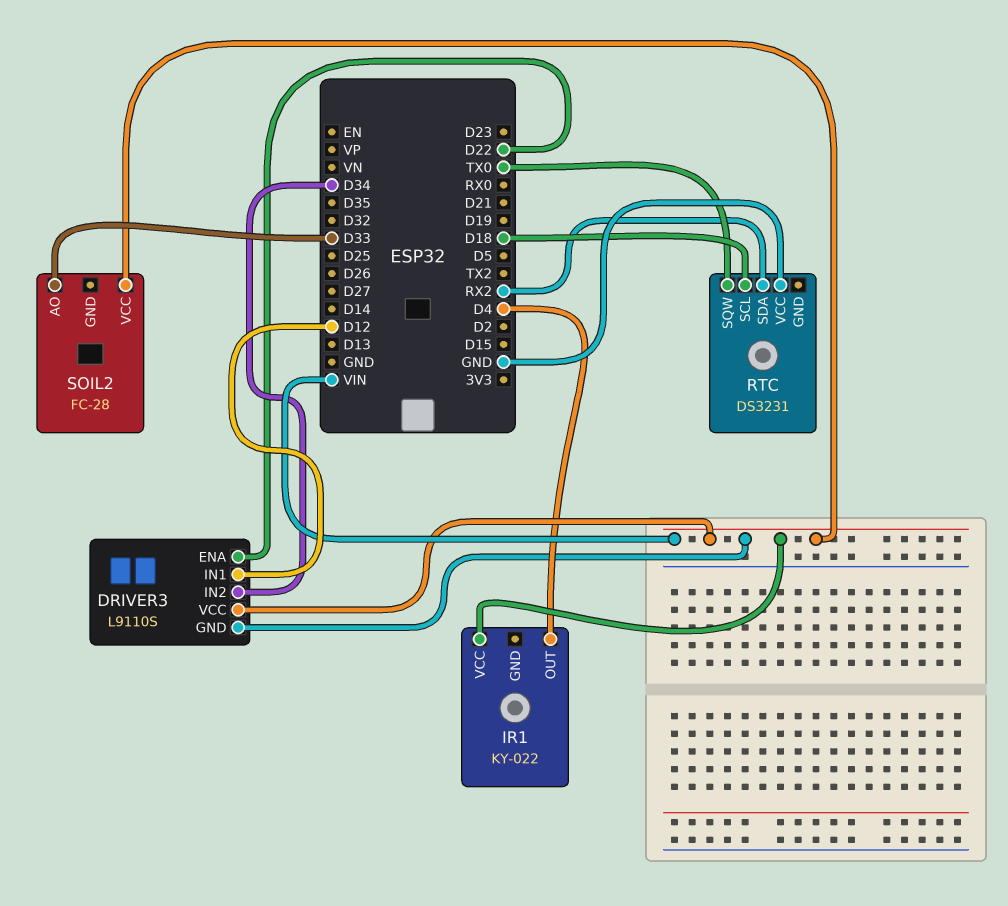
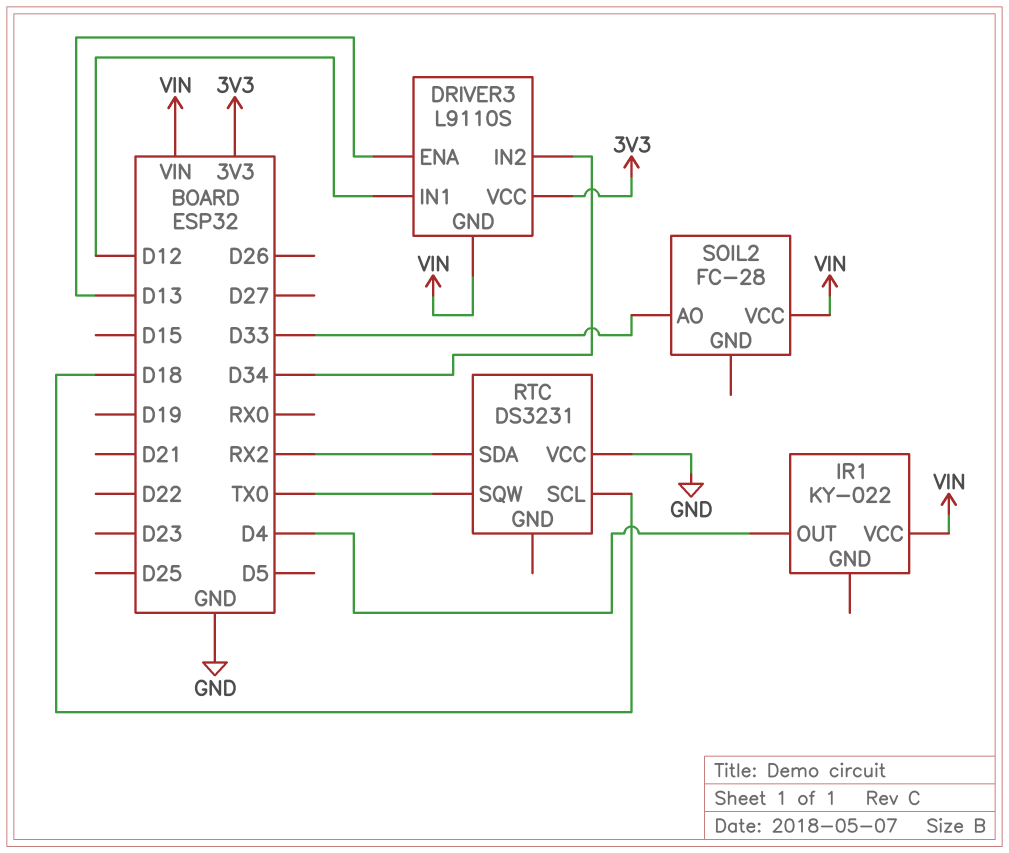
DRIVER3 pin ENA: D22 -> D13
DRIVER3 pin VCC: VIN -> 3V3

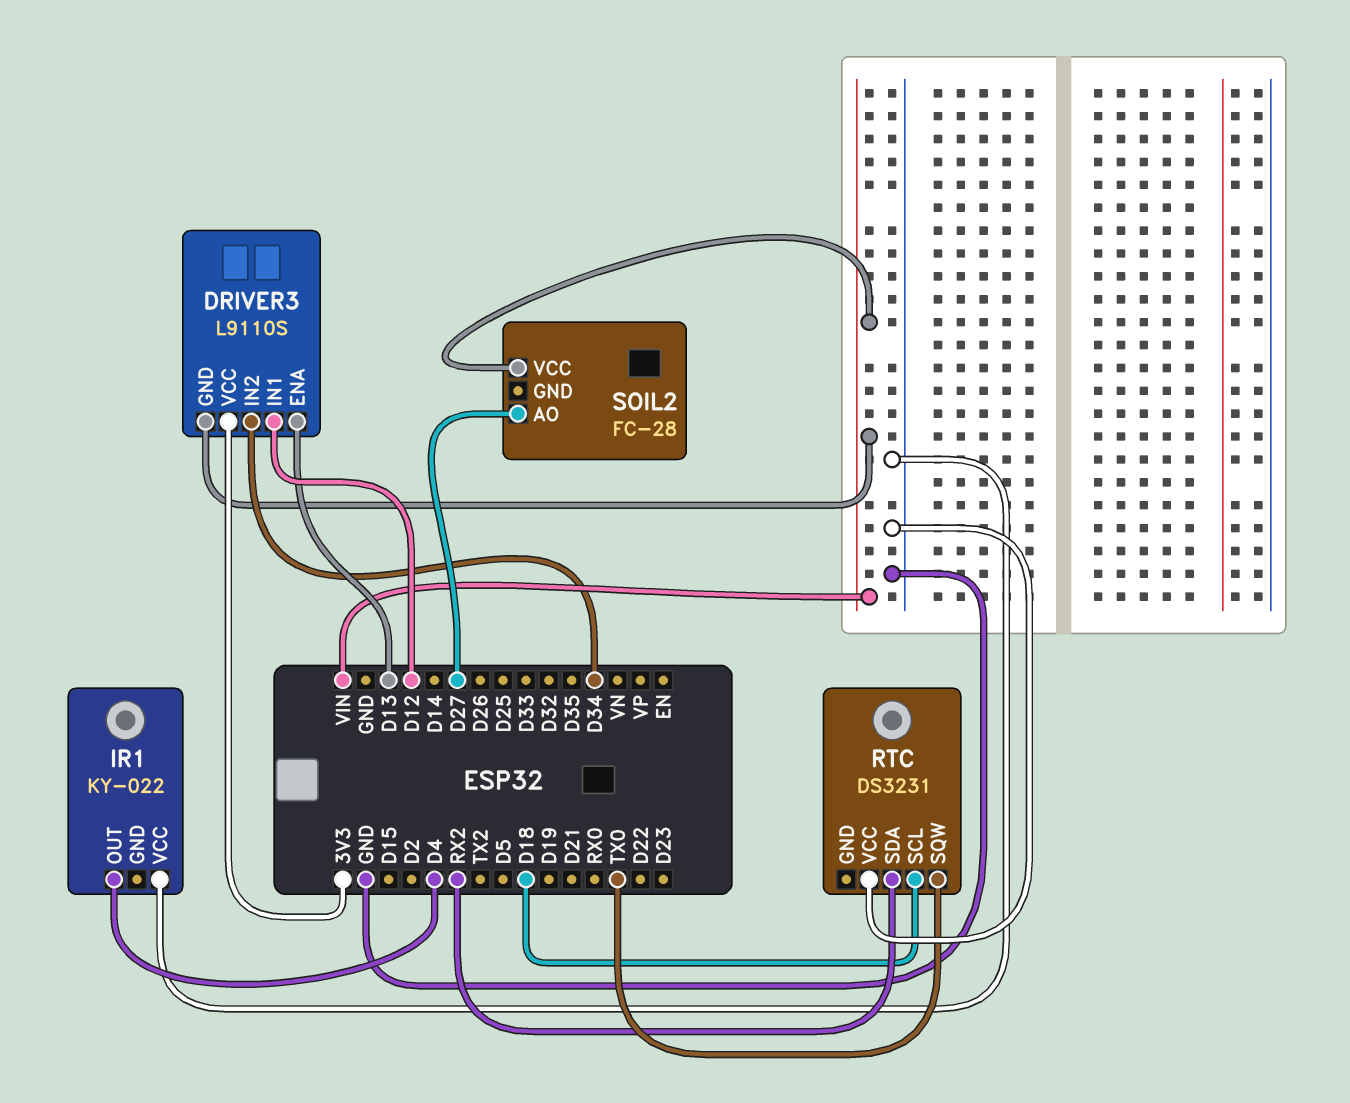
IR1 pin VCC: VIN -> GND
SOIL2 pin AO: D33 -> D27

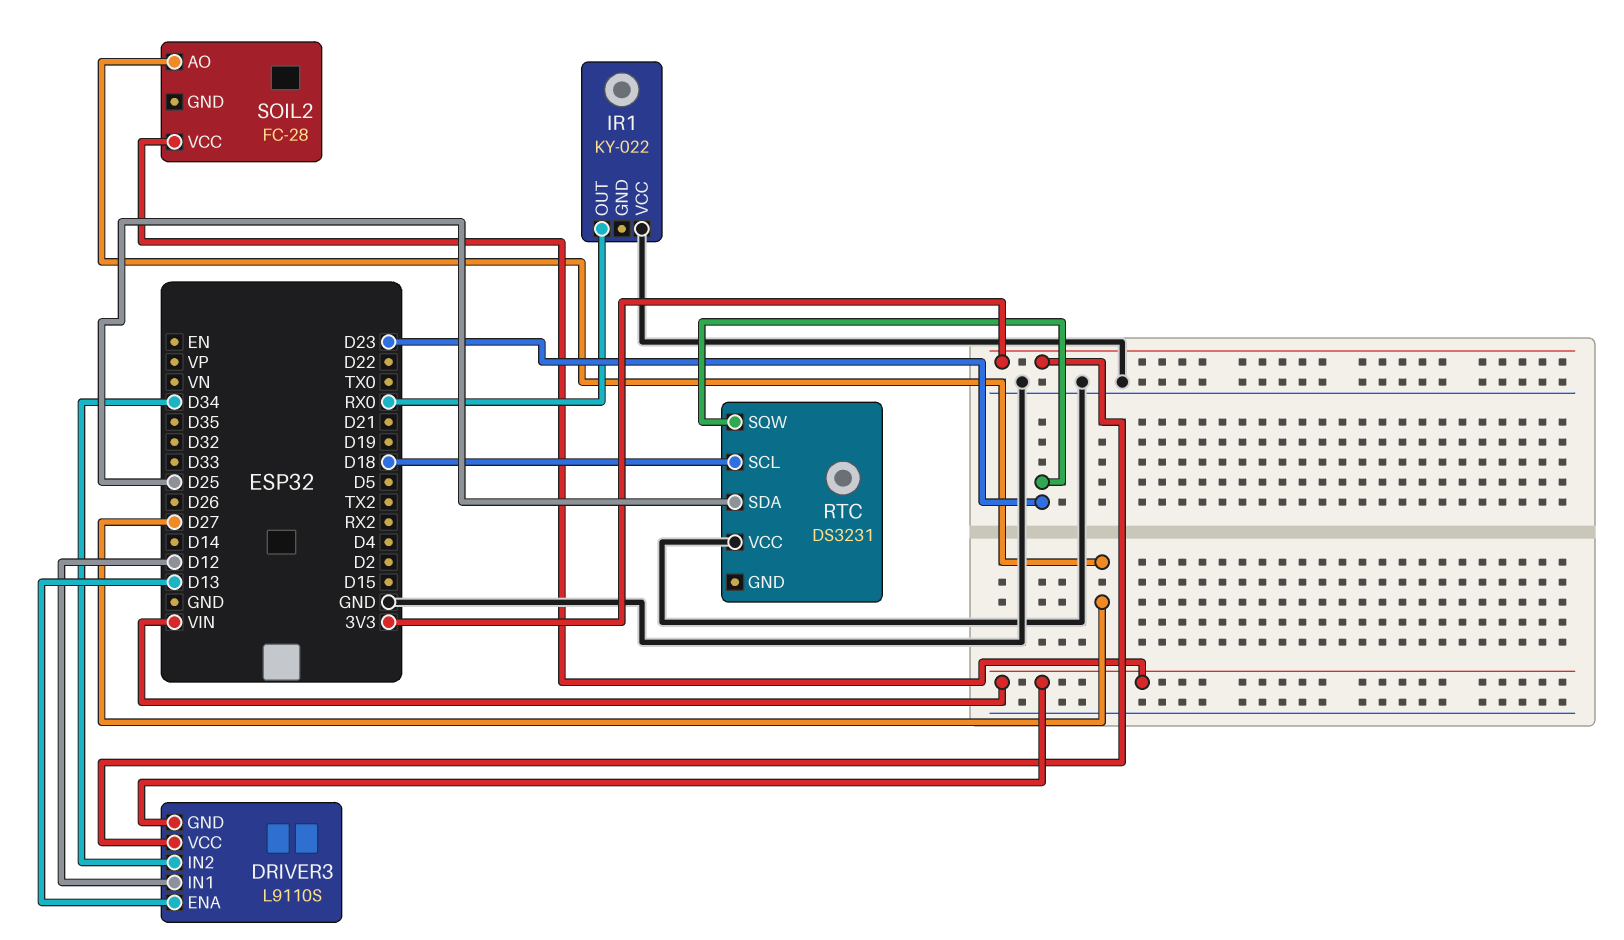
IR1 pin OUT: D4 -> RX0
RTC pin SDA: RX2 -> D25
RTC pin SQW: TX0 -> D23

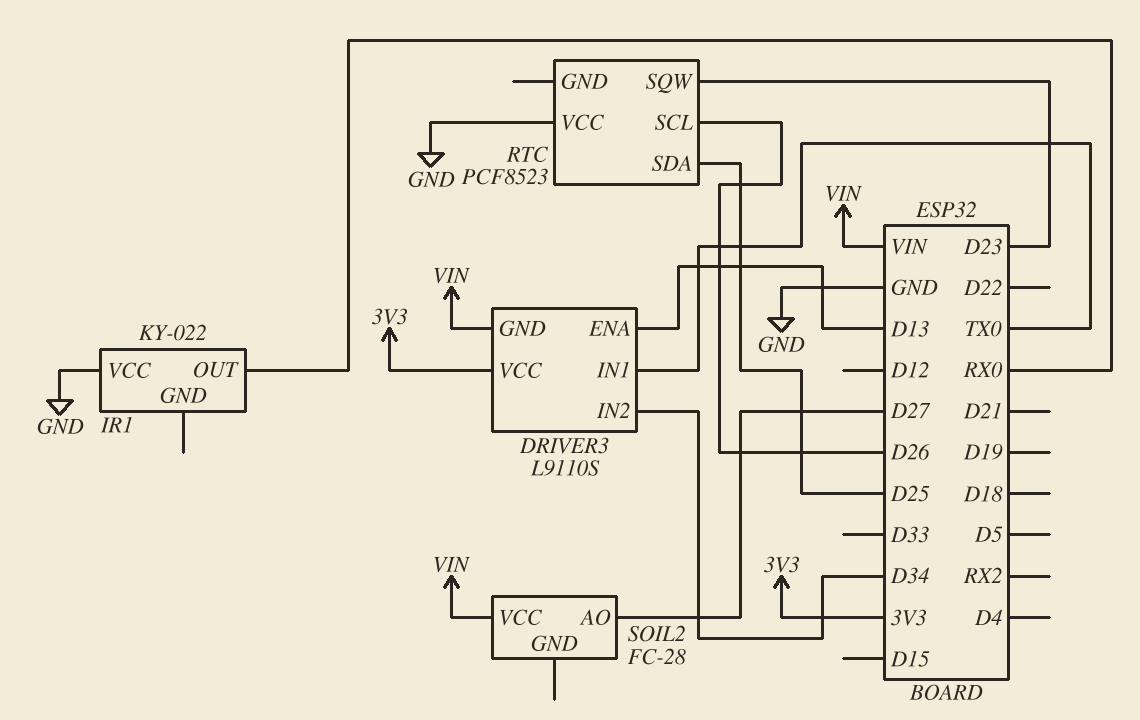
DRIVER3 pin IN1: D12 -> TX0
RTC: DS3231 -> PCF8523
RTC pin SCL: D18 -> D26

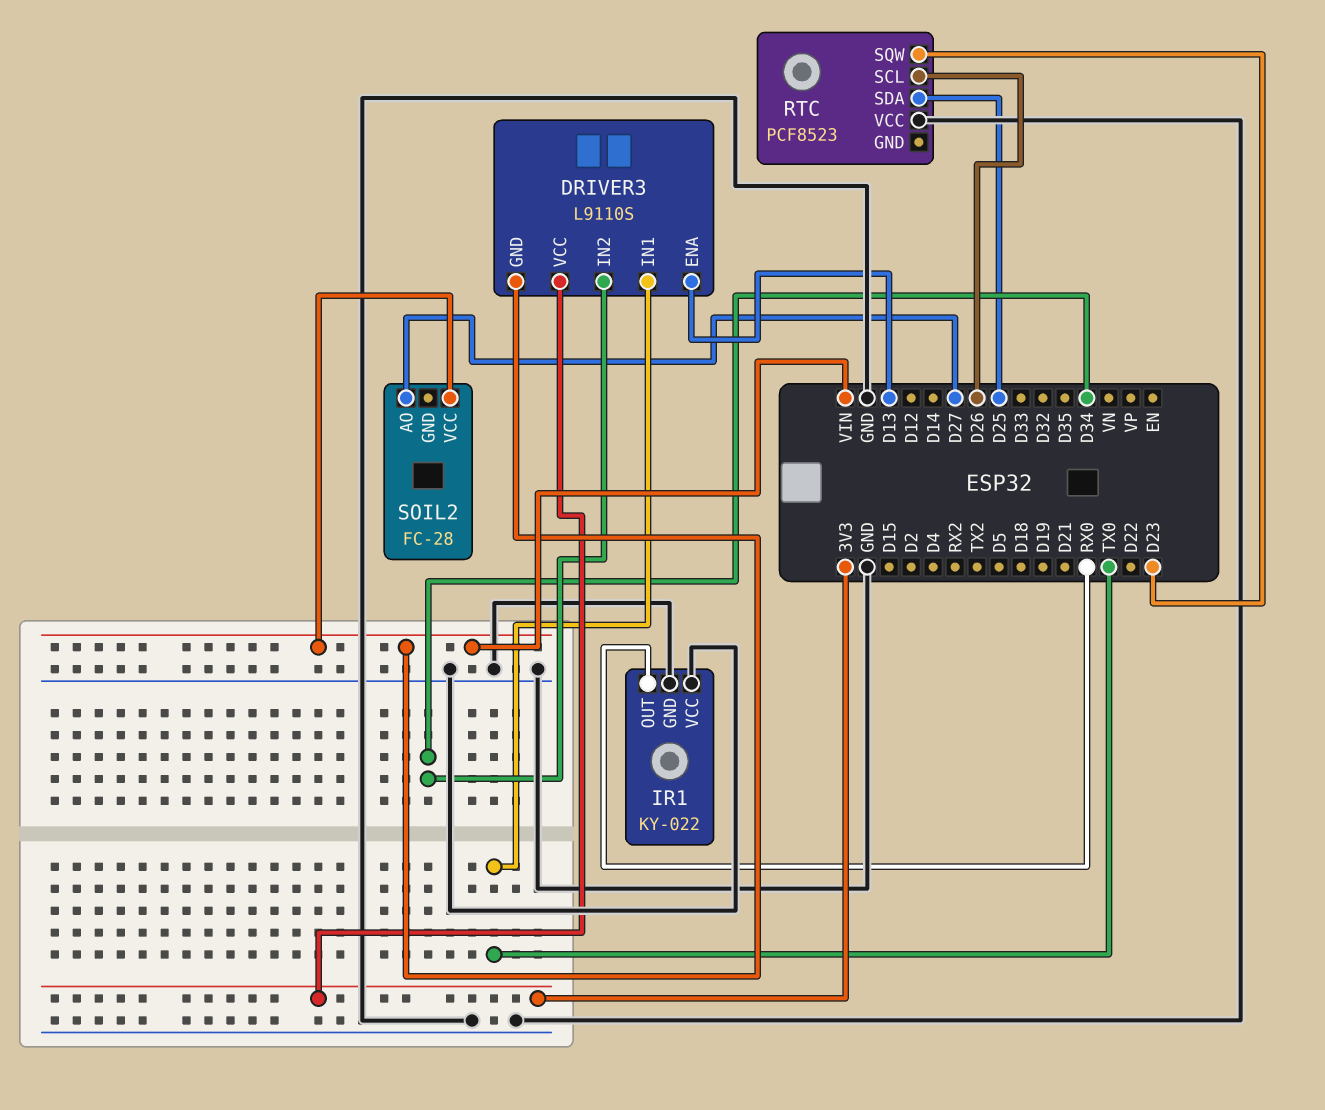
IR1 pin GND: none -> GND

